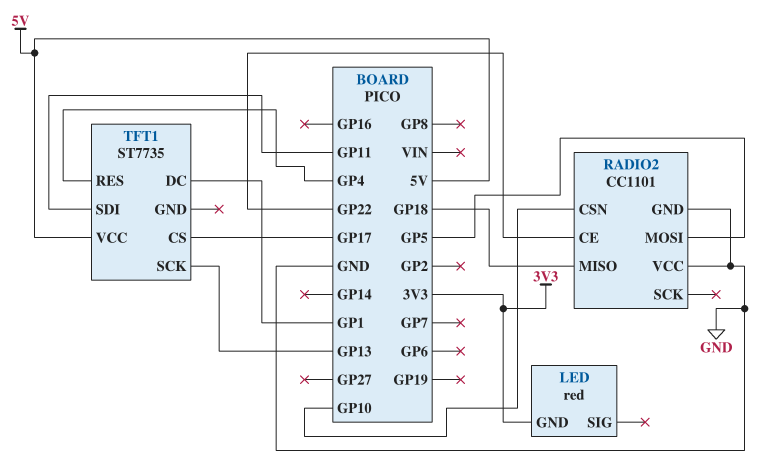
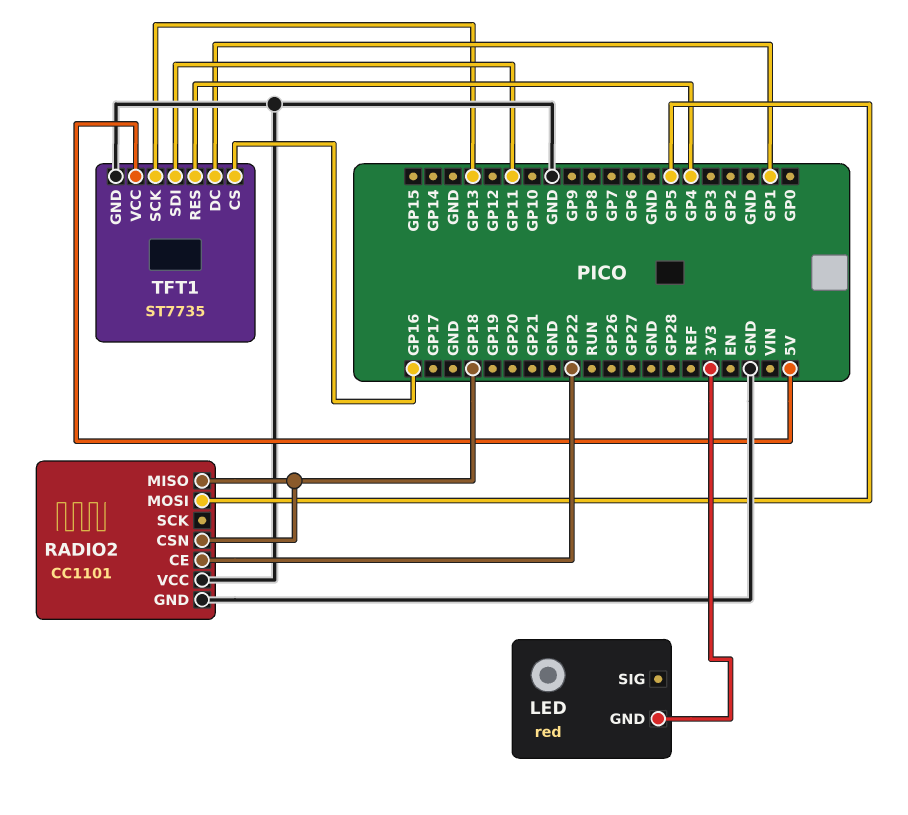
RADIO2 pin CSN: GP10 -> GP18
TFT1 pin CS: GP17 -> GP16
TFT1 pin GND: none -> GND

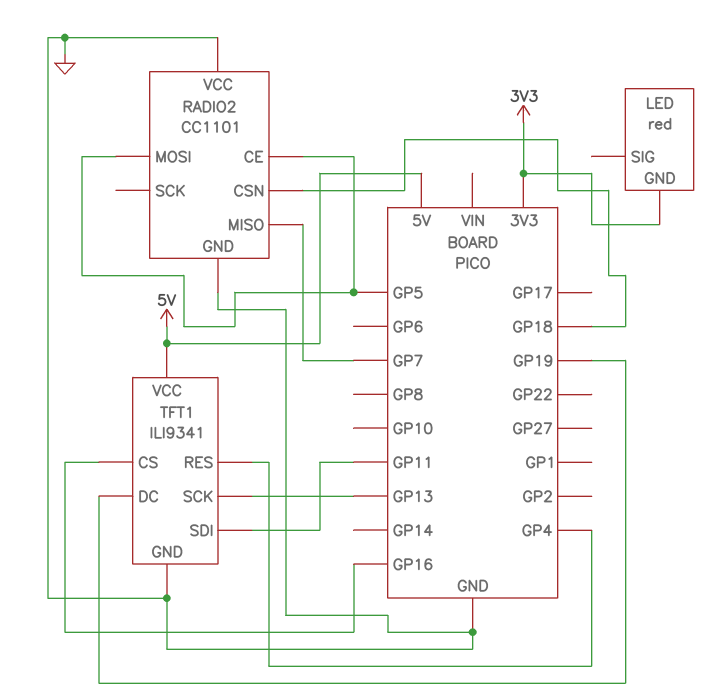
RADIO2 pin CE: GP22 -> GP5
RADIO2 pin MISO: GP18 -> GP7
TFT1: ST7735 -> ILI9341
TFT1 pin DC: GP1 -> GP19

